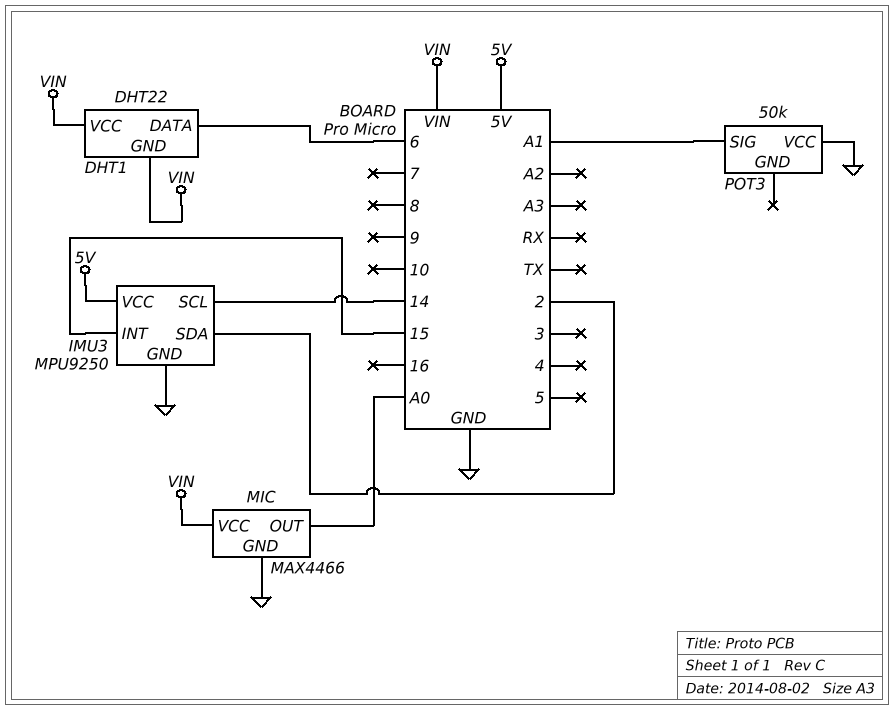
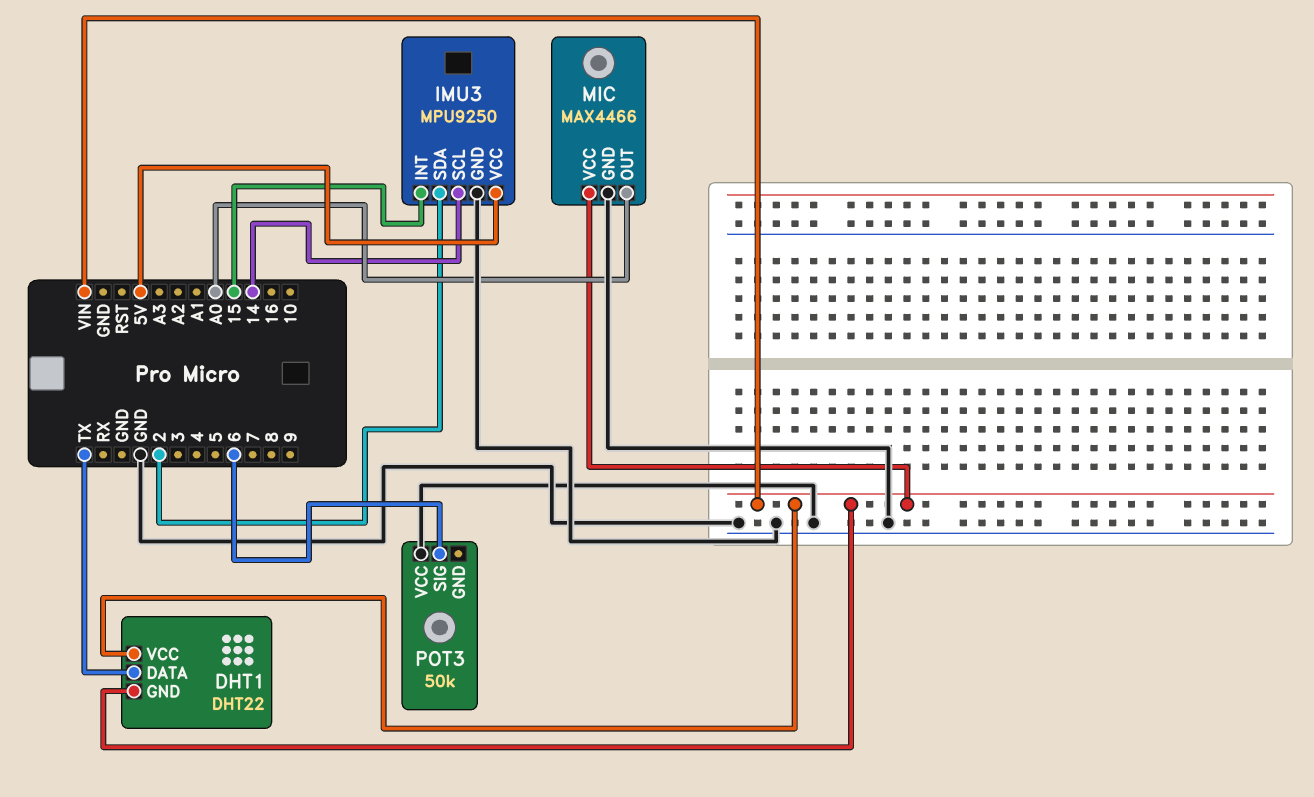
DHT1 pin DATA: 6 -> TX
POT3 pin SIG: A1 -> 6

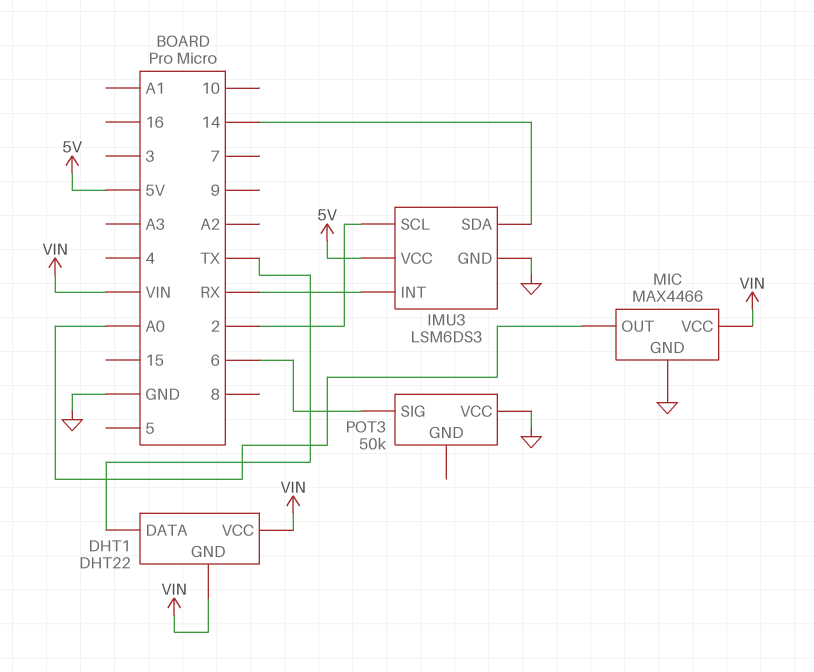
IMU3: MPU9250 -> LSM6DS3
IMU3 pin INT: 15 -> RX
IMU3 pin SCL: 14 -> 2
IMU3 pin SDA: 2 -> 14

